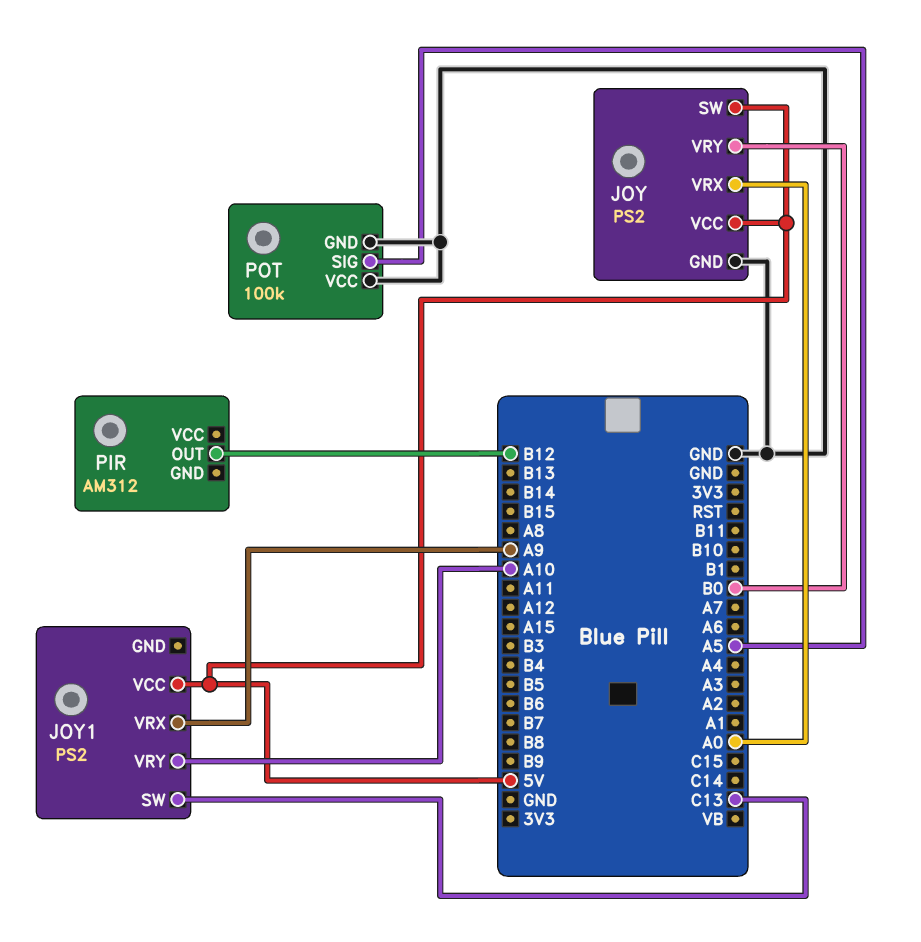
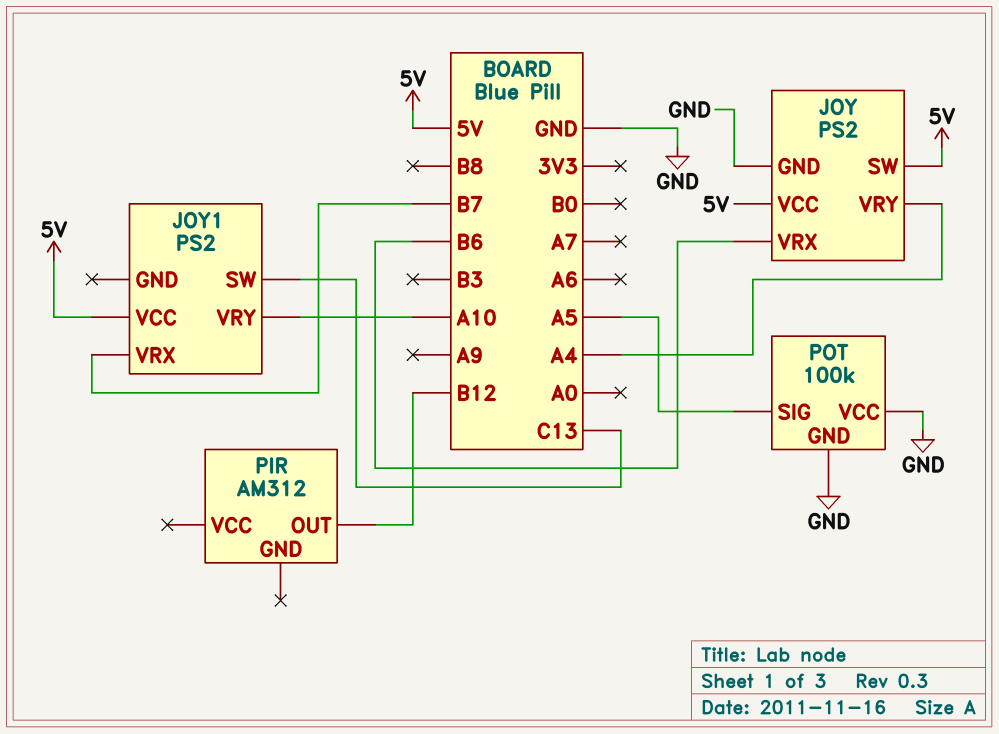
JOY pin VRX: A0 -> B6
JOY pin VRY: B0 -> A4
JOY1 pin VRX: A9 -> B7

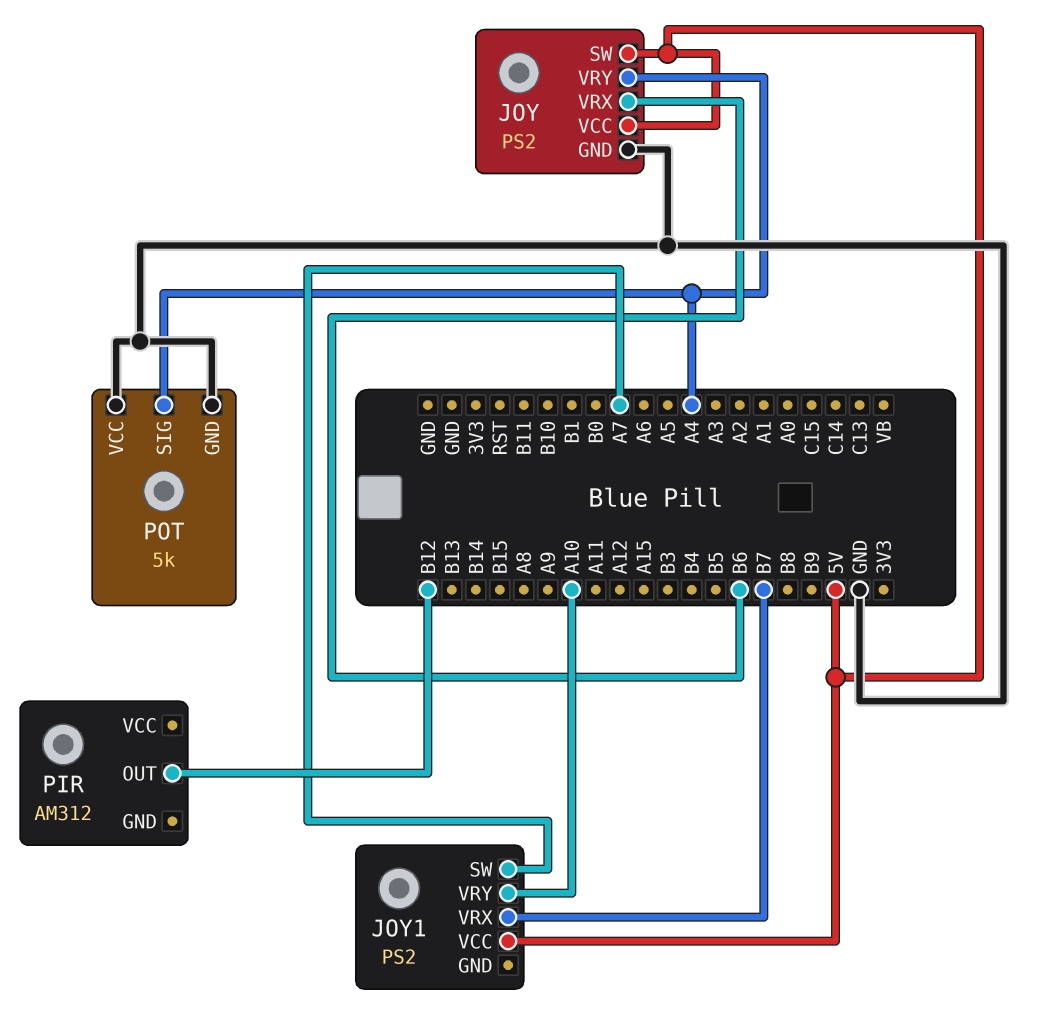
JOY1 pin SW: C13 -> A7
POT: 100k -> 5k
POT pin SIG: A5 -> A4

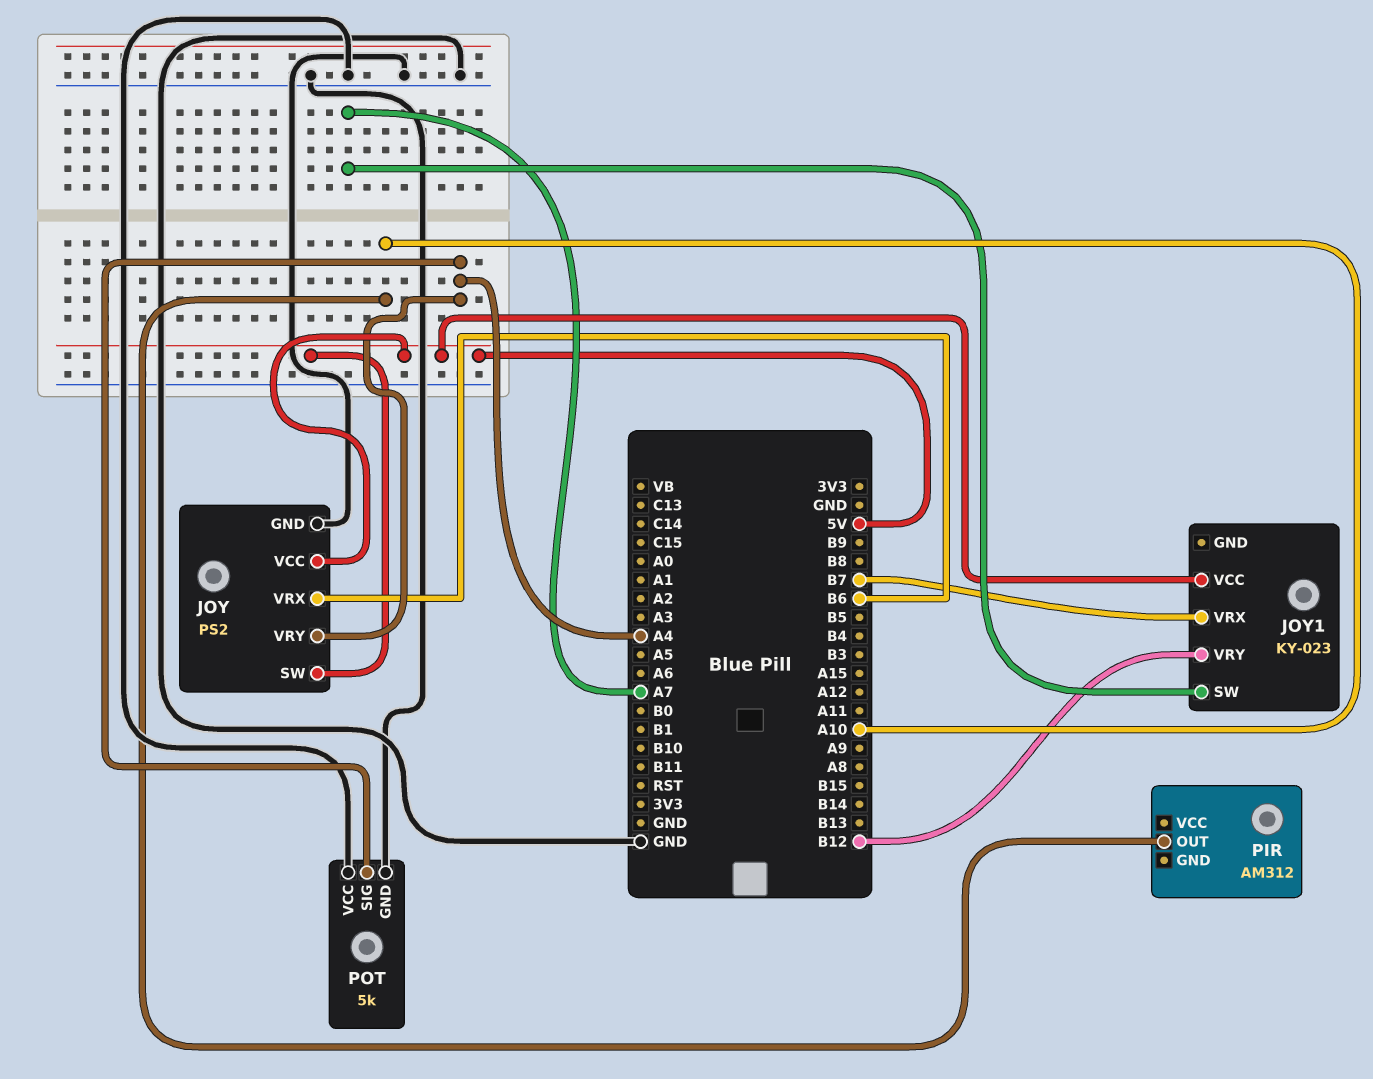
JOY1: PS2 -> KY-023
JOY1 pin VRY: A10 -> B12
PIR pin OUT: B12 -> A10

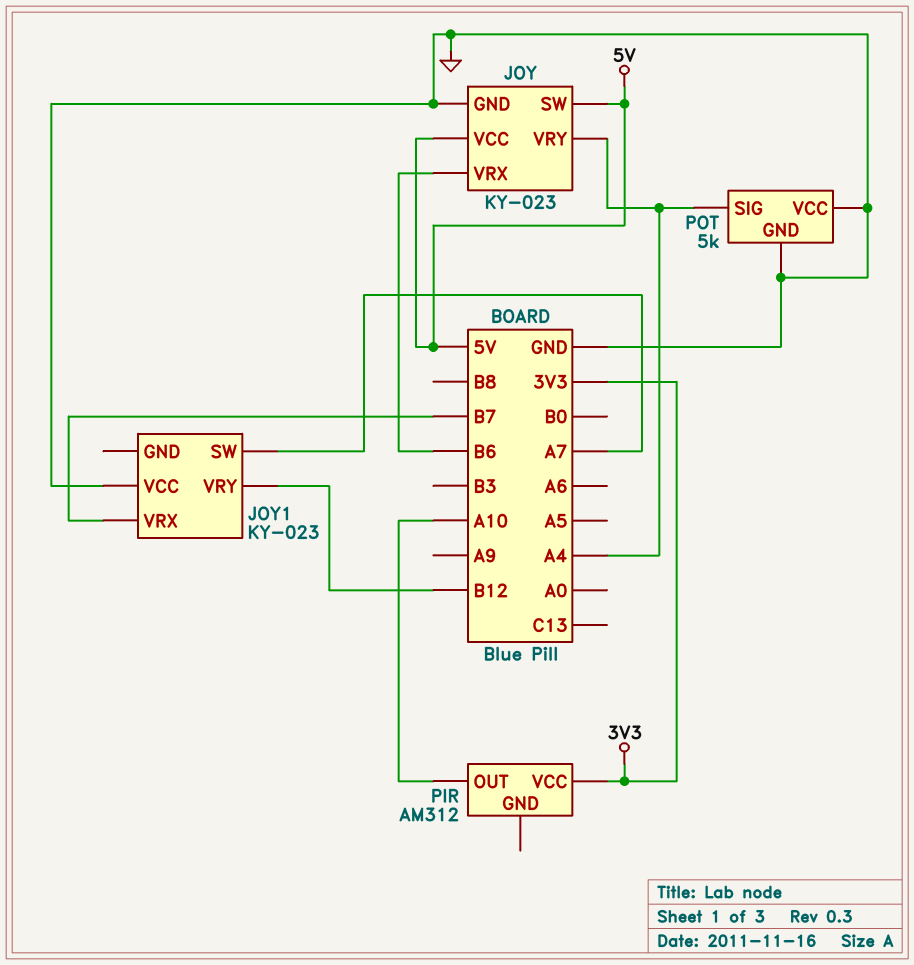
JOY: PS2 -> KY-023
JOY1 pin VCC: 5V -> GND
PIR pin VCC: none -> 3V3

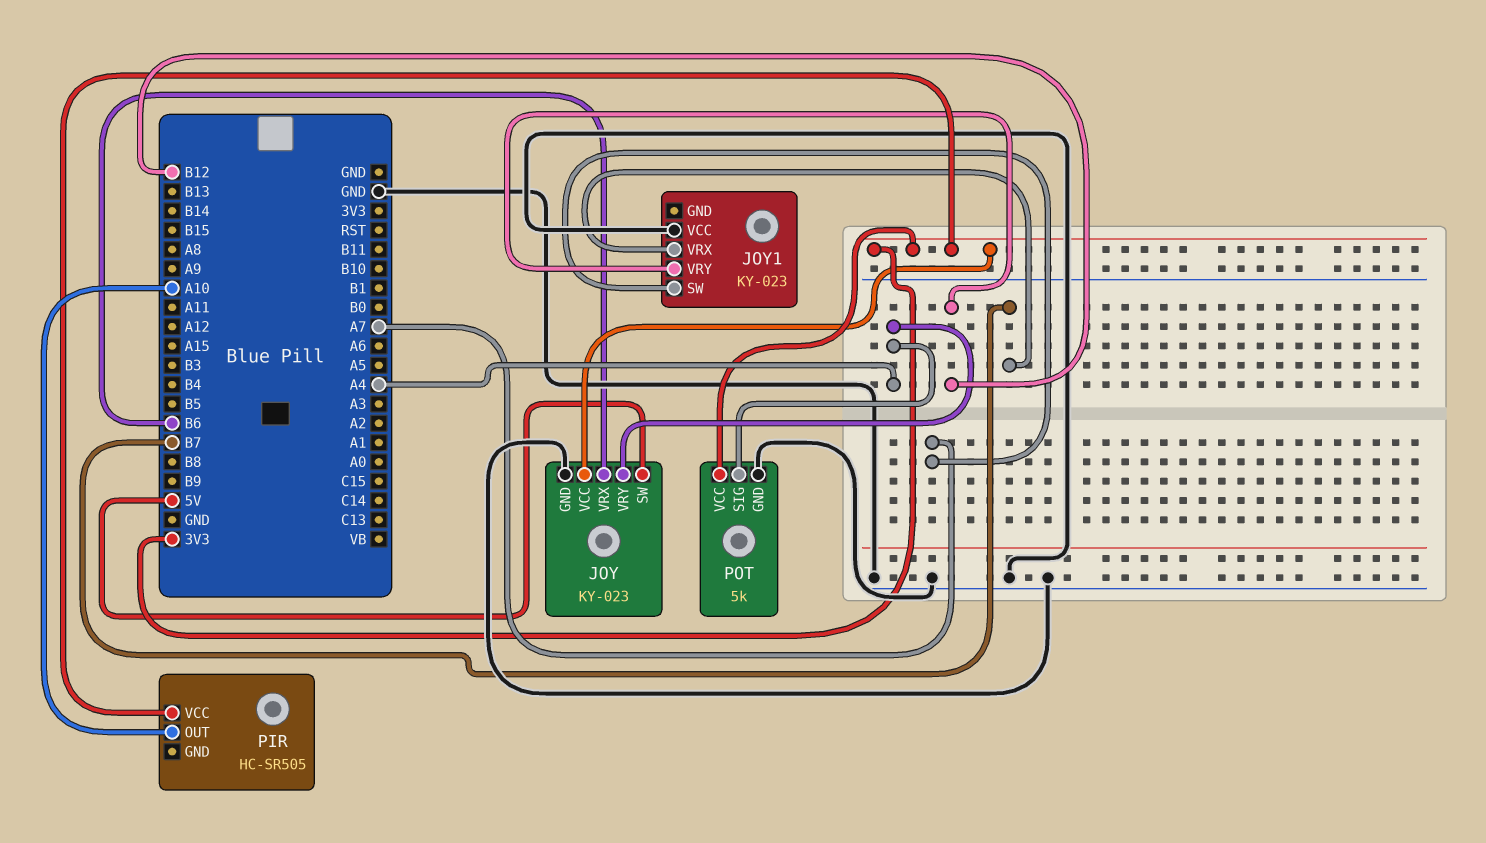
JOY pin VCC: 5V -> 3V3
PIR: AM312 -> HC-SR505
POT pin VCC: GND -> 3V3

